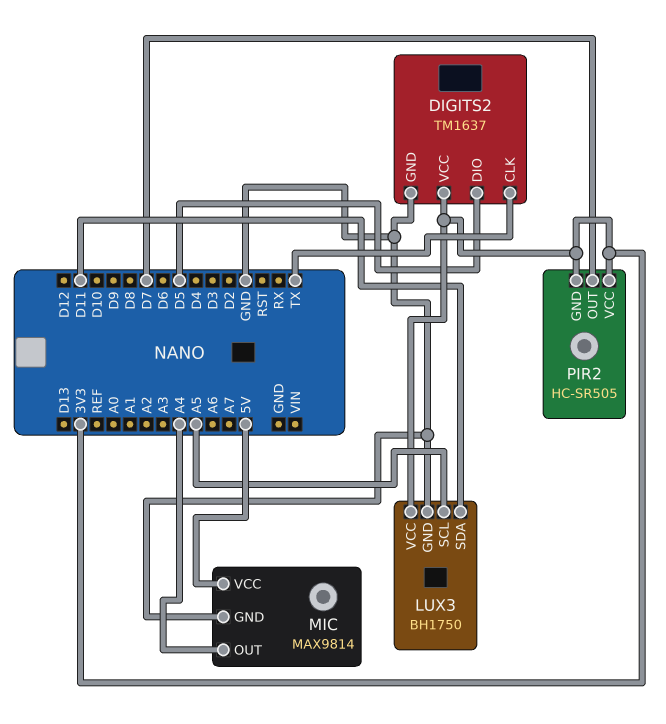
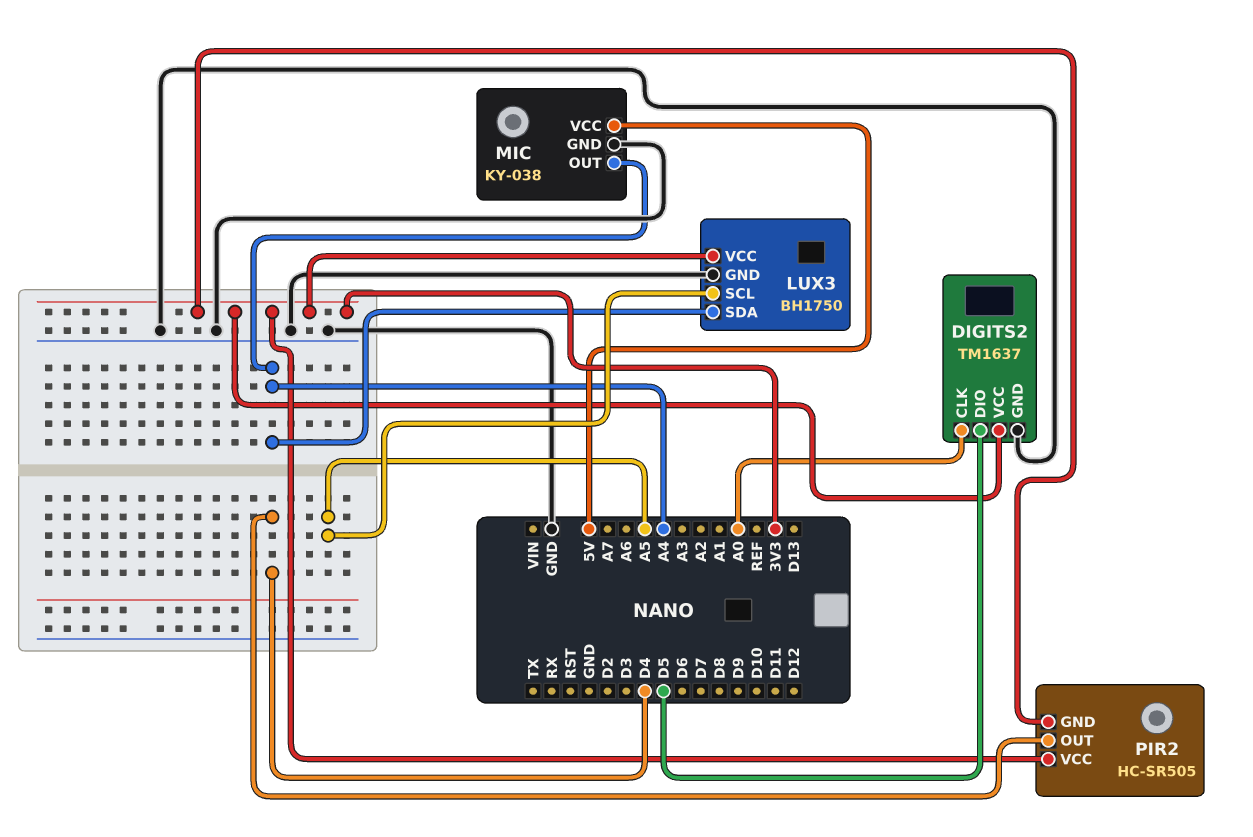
DIGITS2 pin CLK: TX -> A0
LUX3 pin SDA: D11 -> A4
MIC: MAX9814 -> KY-038
PIR2 pin OUT: D7 -> D4

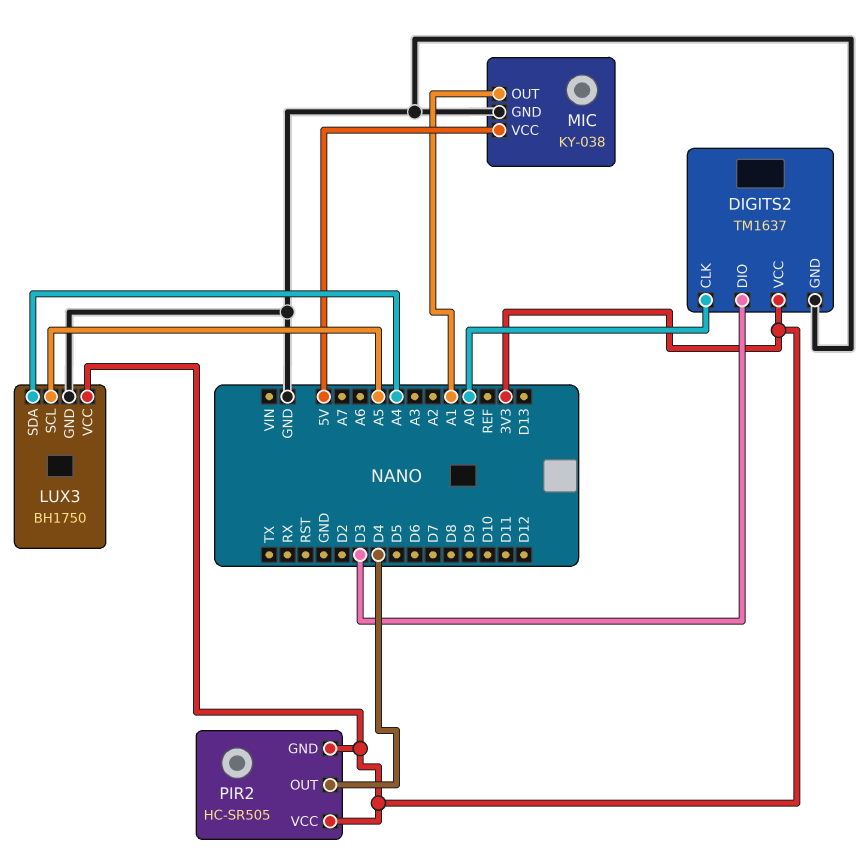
DIGITS2 pin DIO: D5 -> D3
MIC pin OUT: A4 -> A1

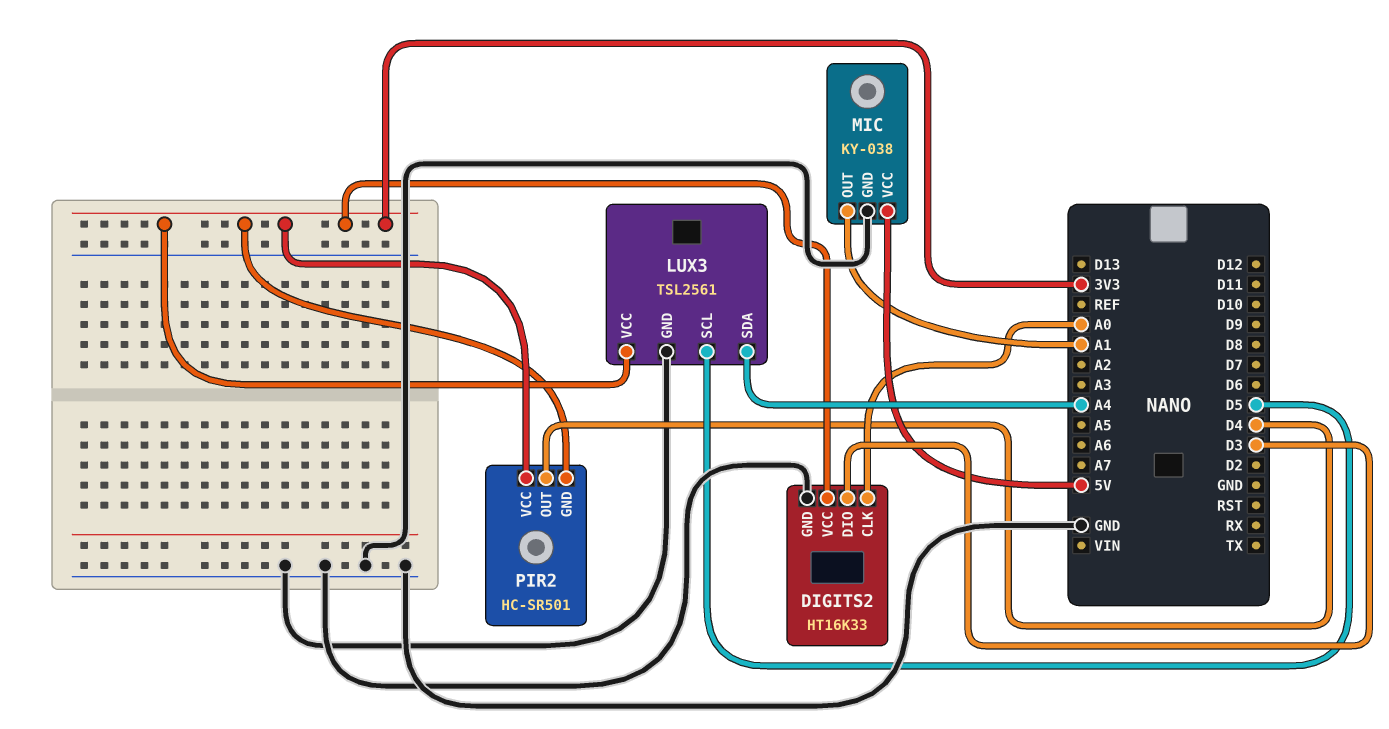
DIGITS2: TM1637 -> HT16K33
LUX3: BH1750 -> TSL2561
LUX3 pin SCL: A5 -> D5
PIR2: HC-SR505 -> HC-SR501

